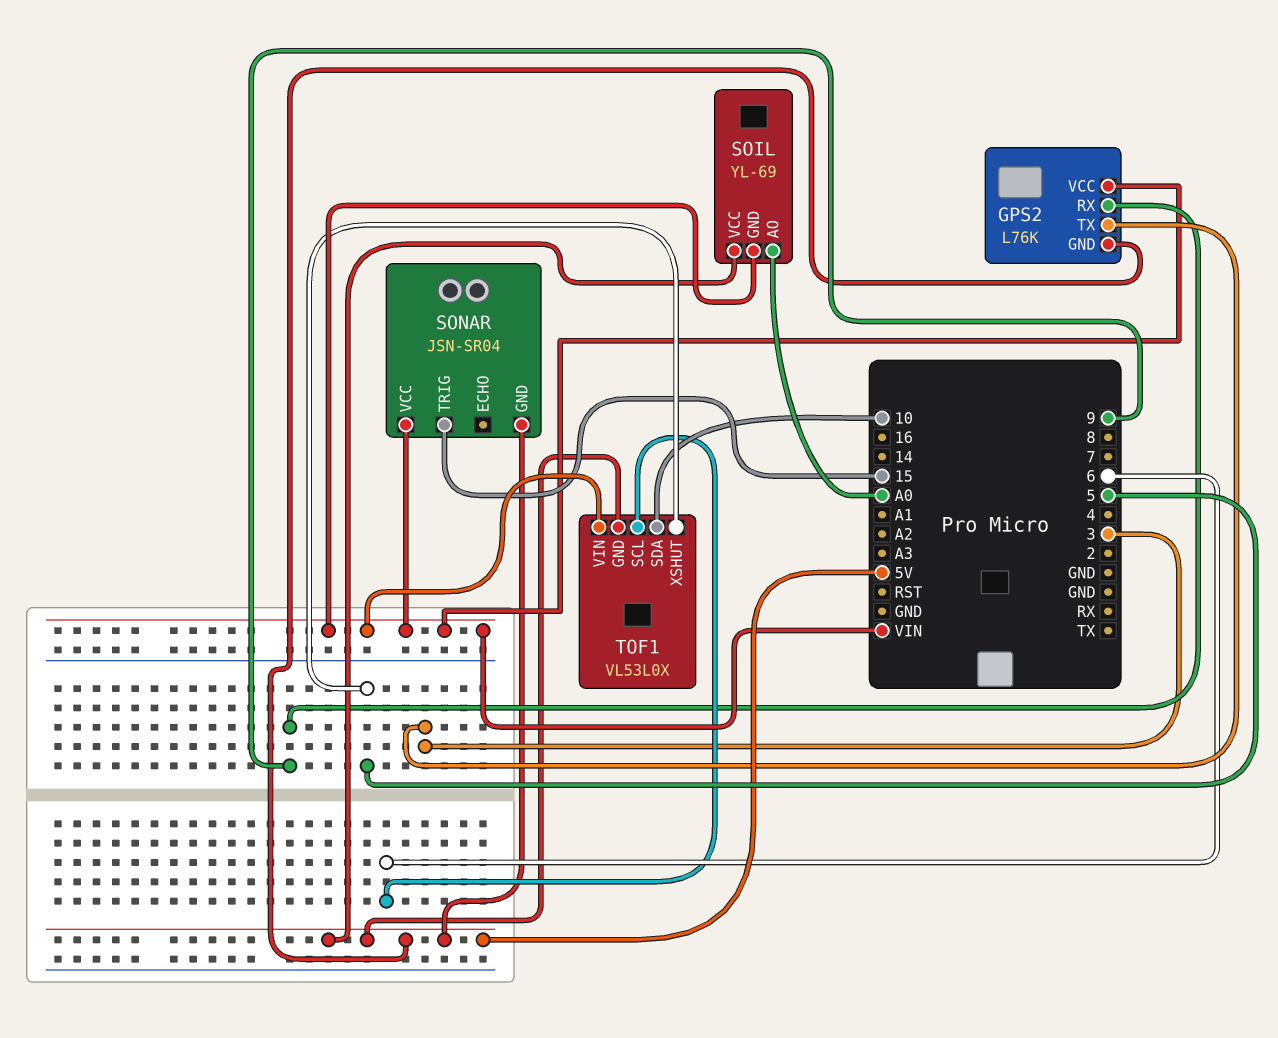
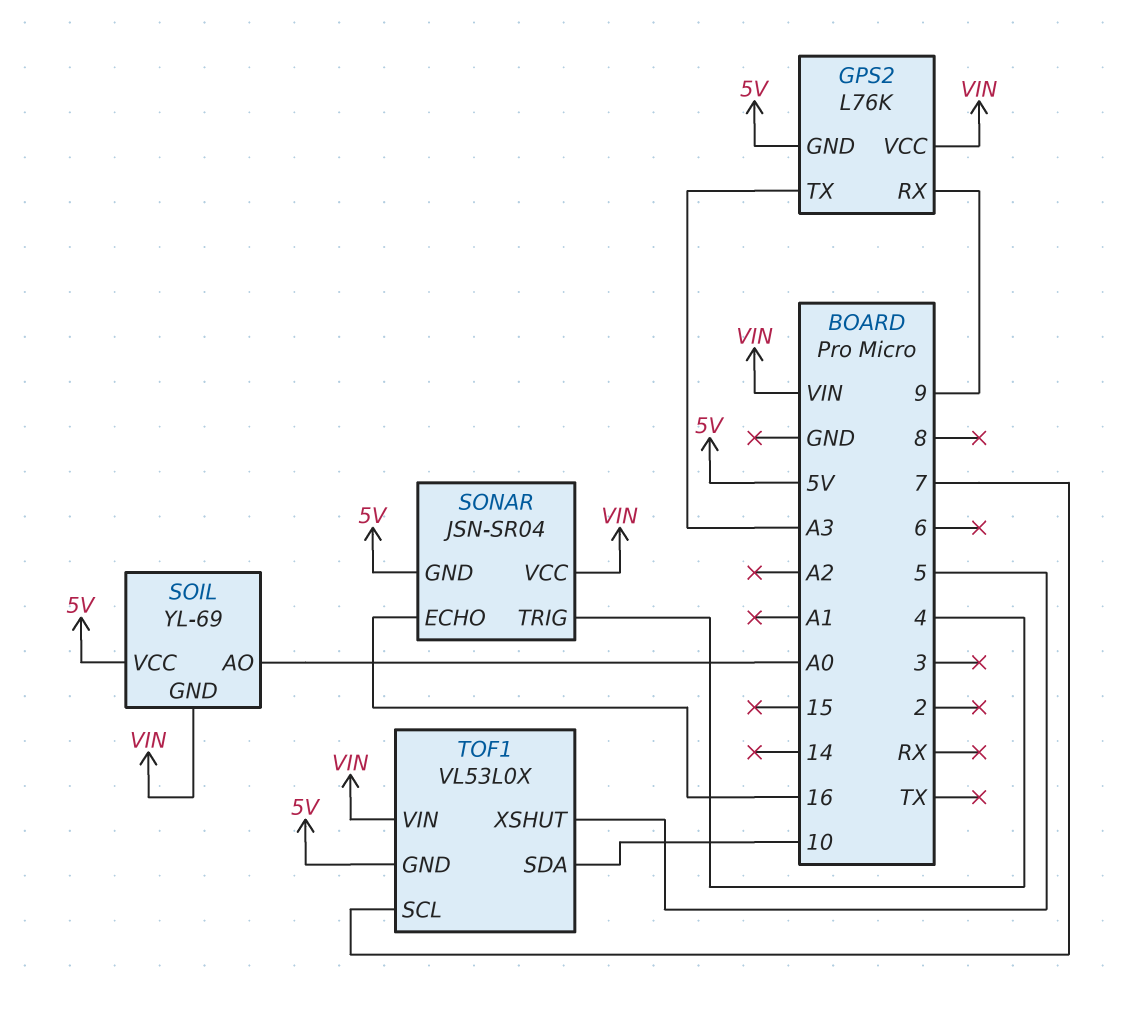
GPS2 pin TX: 3 -> A3
SONAR pin ECHO: none -> 16
SONAR pin TRIG: 15 -> 4
TOF1 pin SCL: 6 -> 7

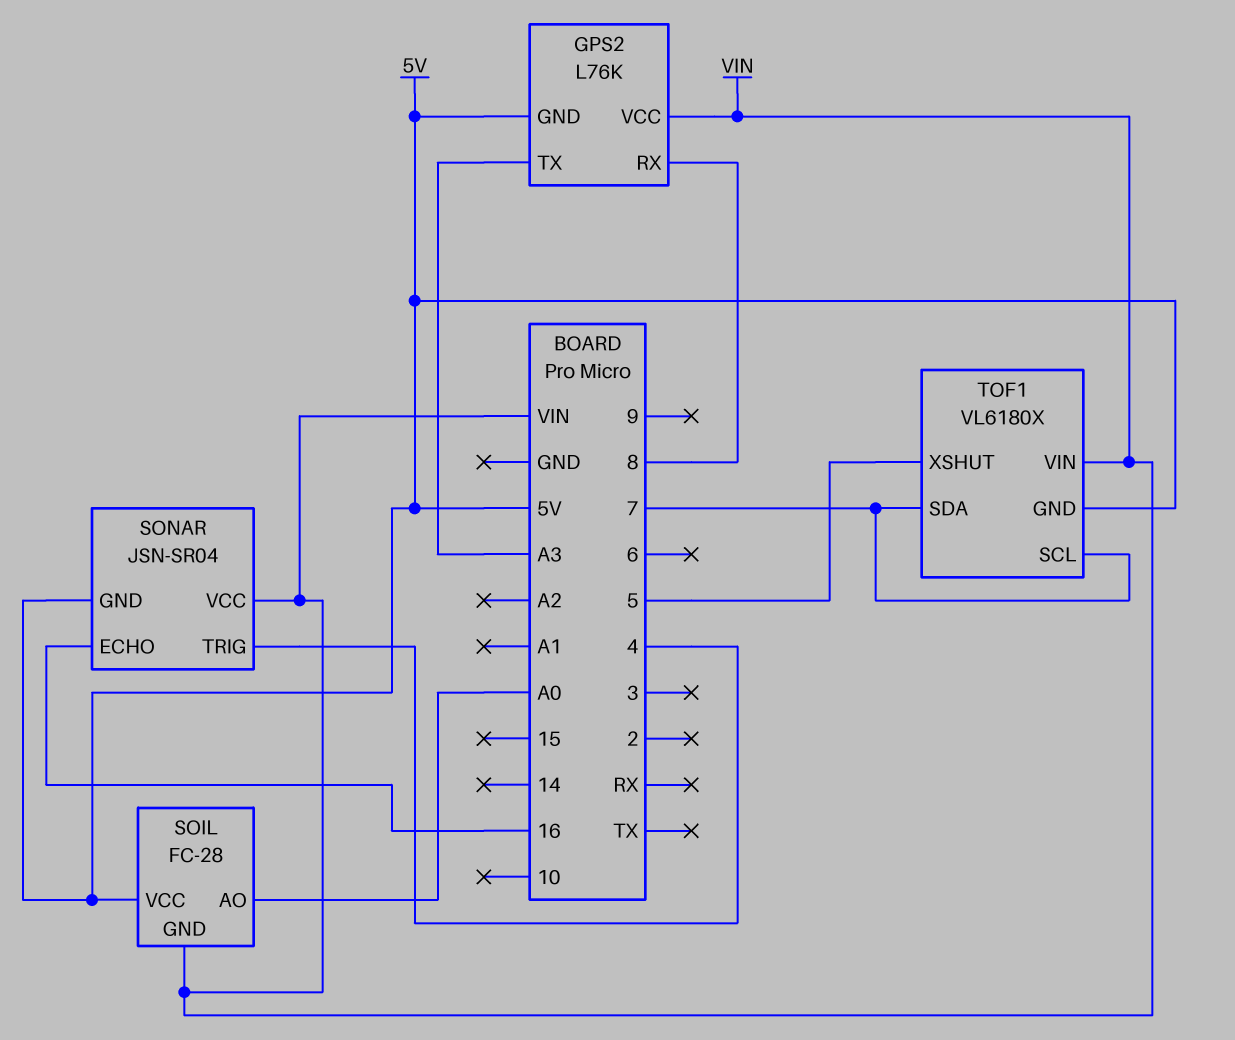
GPS2 pin RX: 9 -> 8
SOIL: YL-69 -> FC-28
TOF1: VL53L0X -> VL6180X
TOF1 pin SDA: 10 -> 7

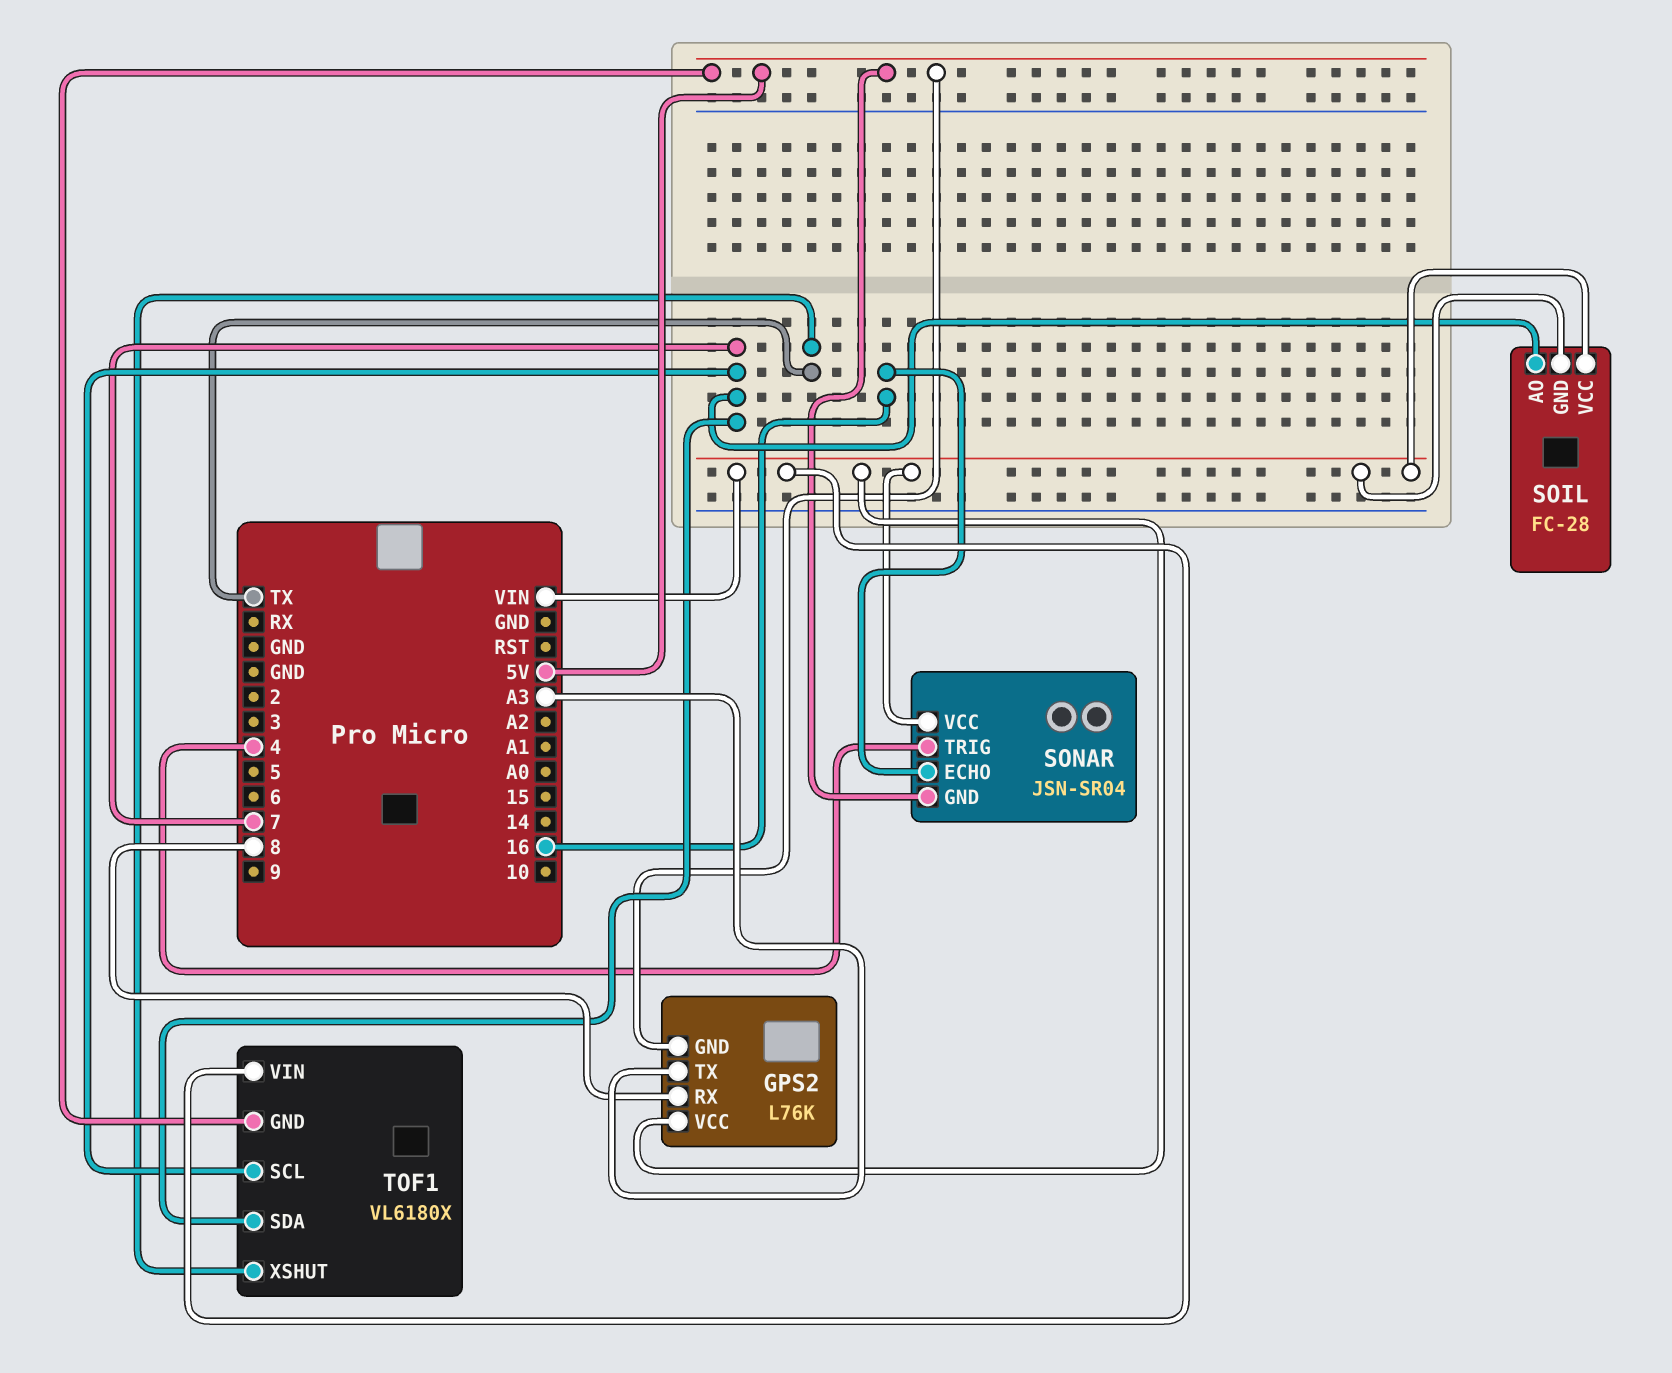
SOIL pin AO: A0 -> 7
SOIL pin VCC: 5V -> VIN
TOF1 pin XSHUT: 5 -> TX

